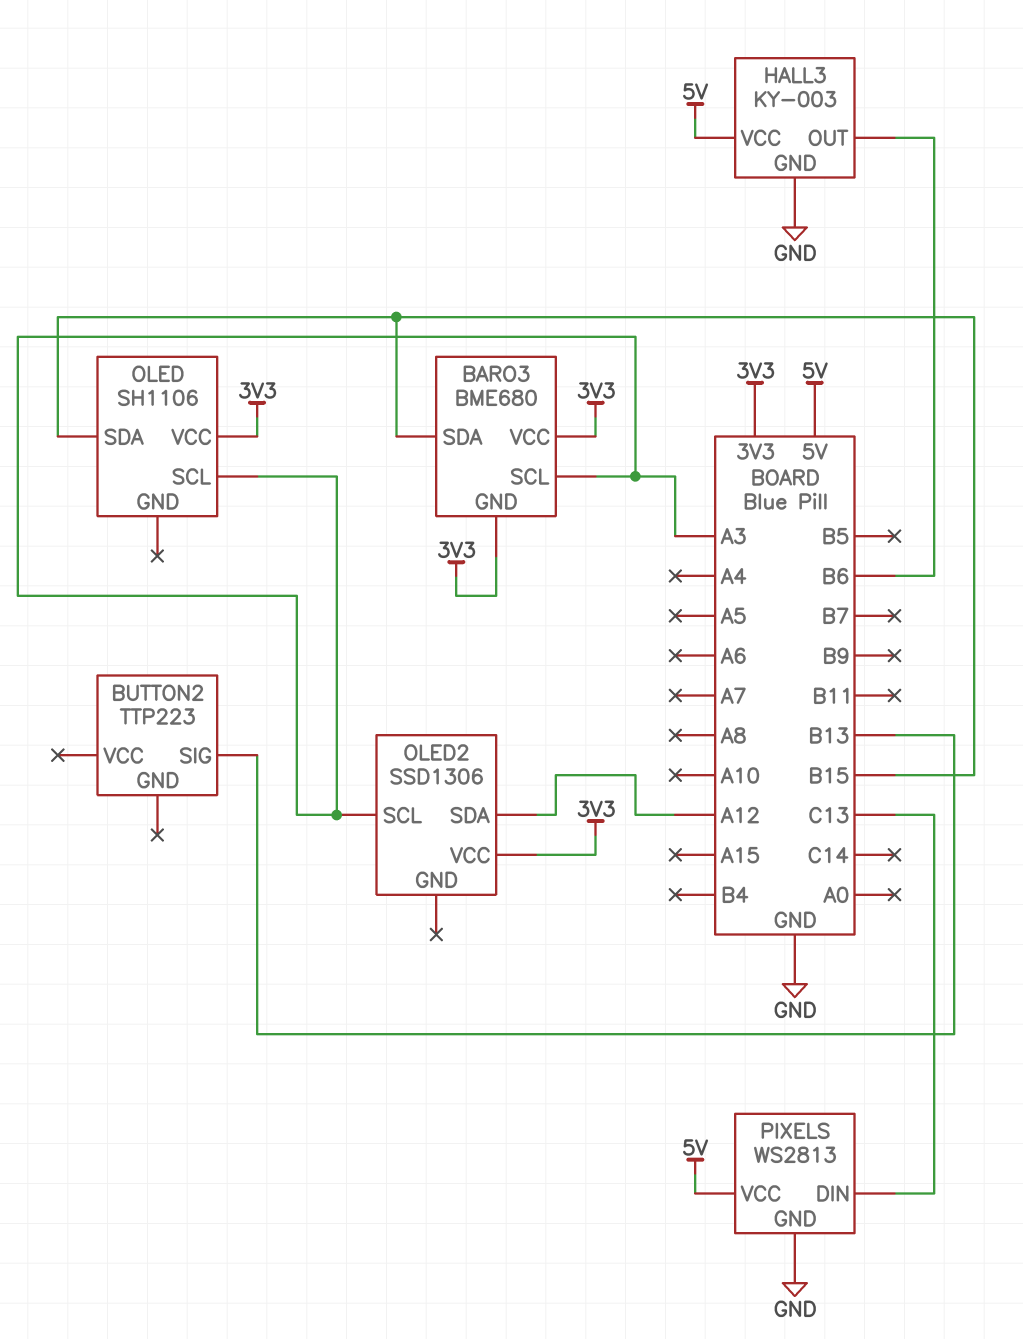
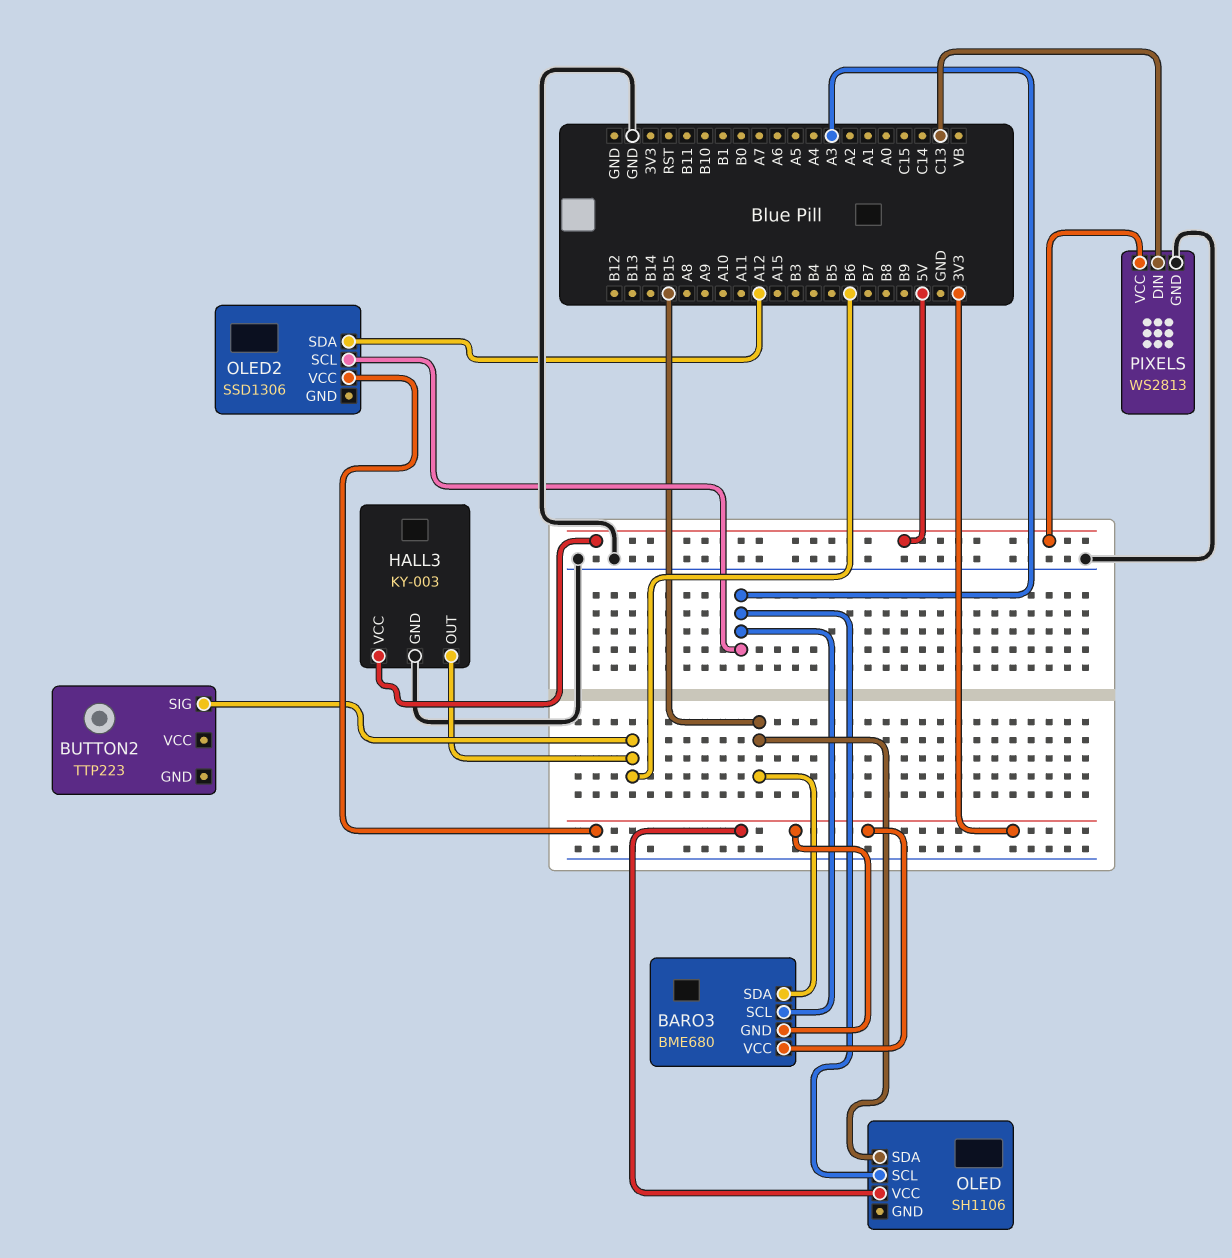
BUTTON2 pin SIG: B13 -> B6

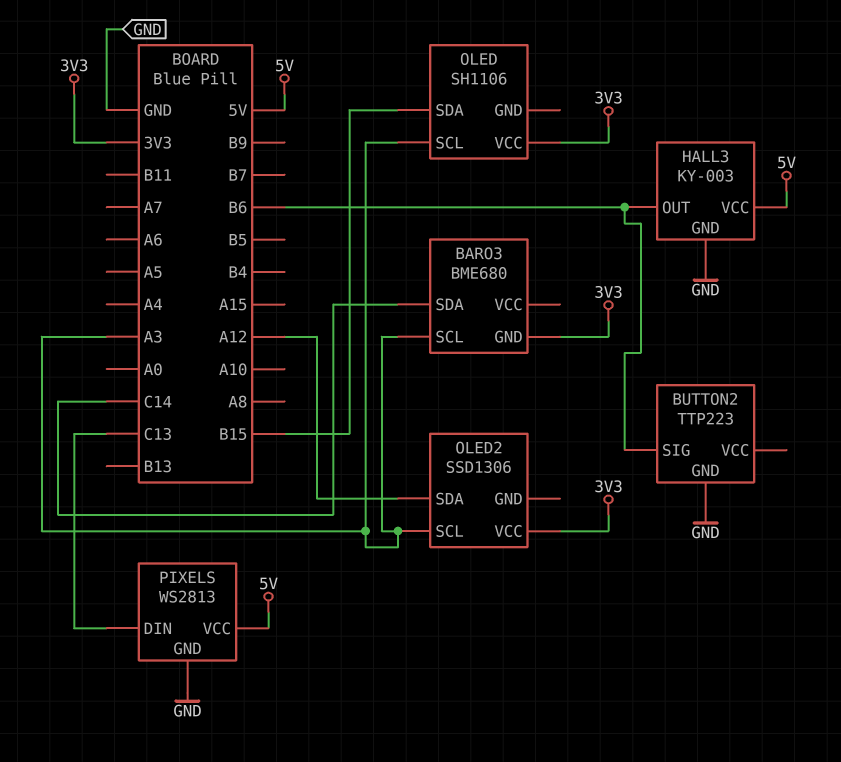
BARO3 pin SDA: B15 -> C14
BARO3 pin VCC: 3V3 -> none
BUTTON2 pin GND: none -> GND

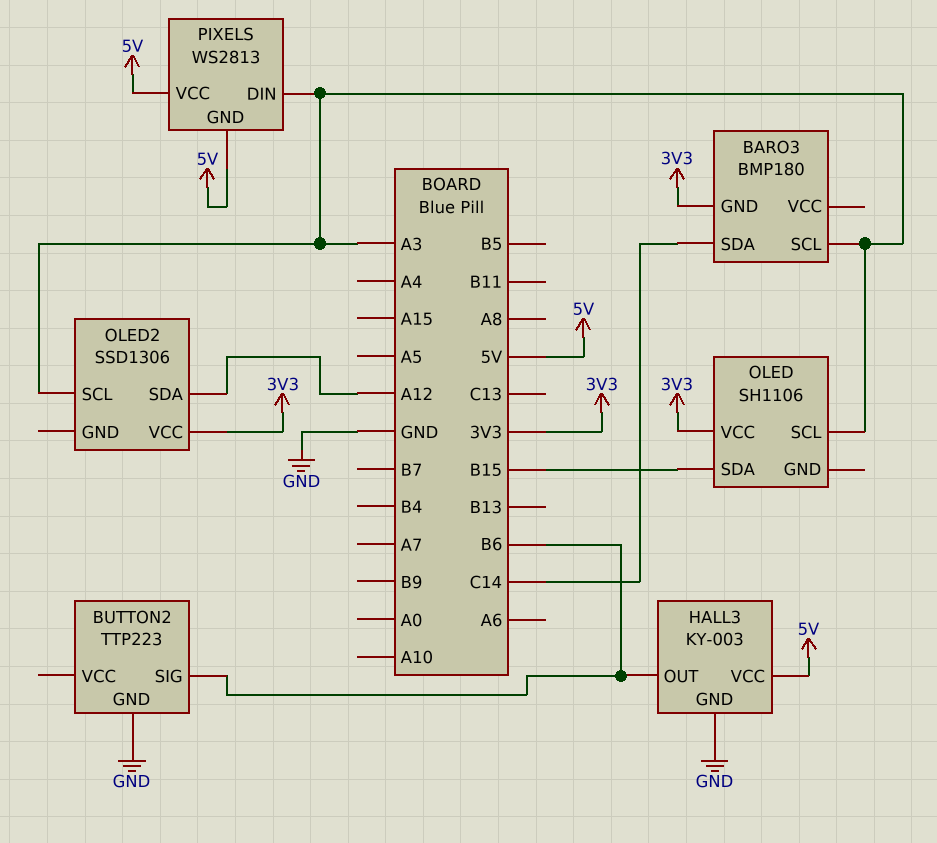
BARO3: BME680 -> BMP180
PIXELS pin DIN: C13 -> A3
PIXELS pin GND: GND -> 5V

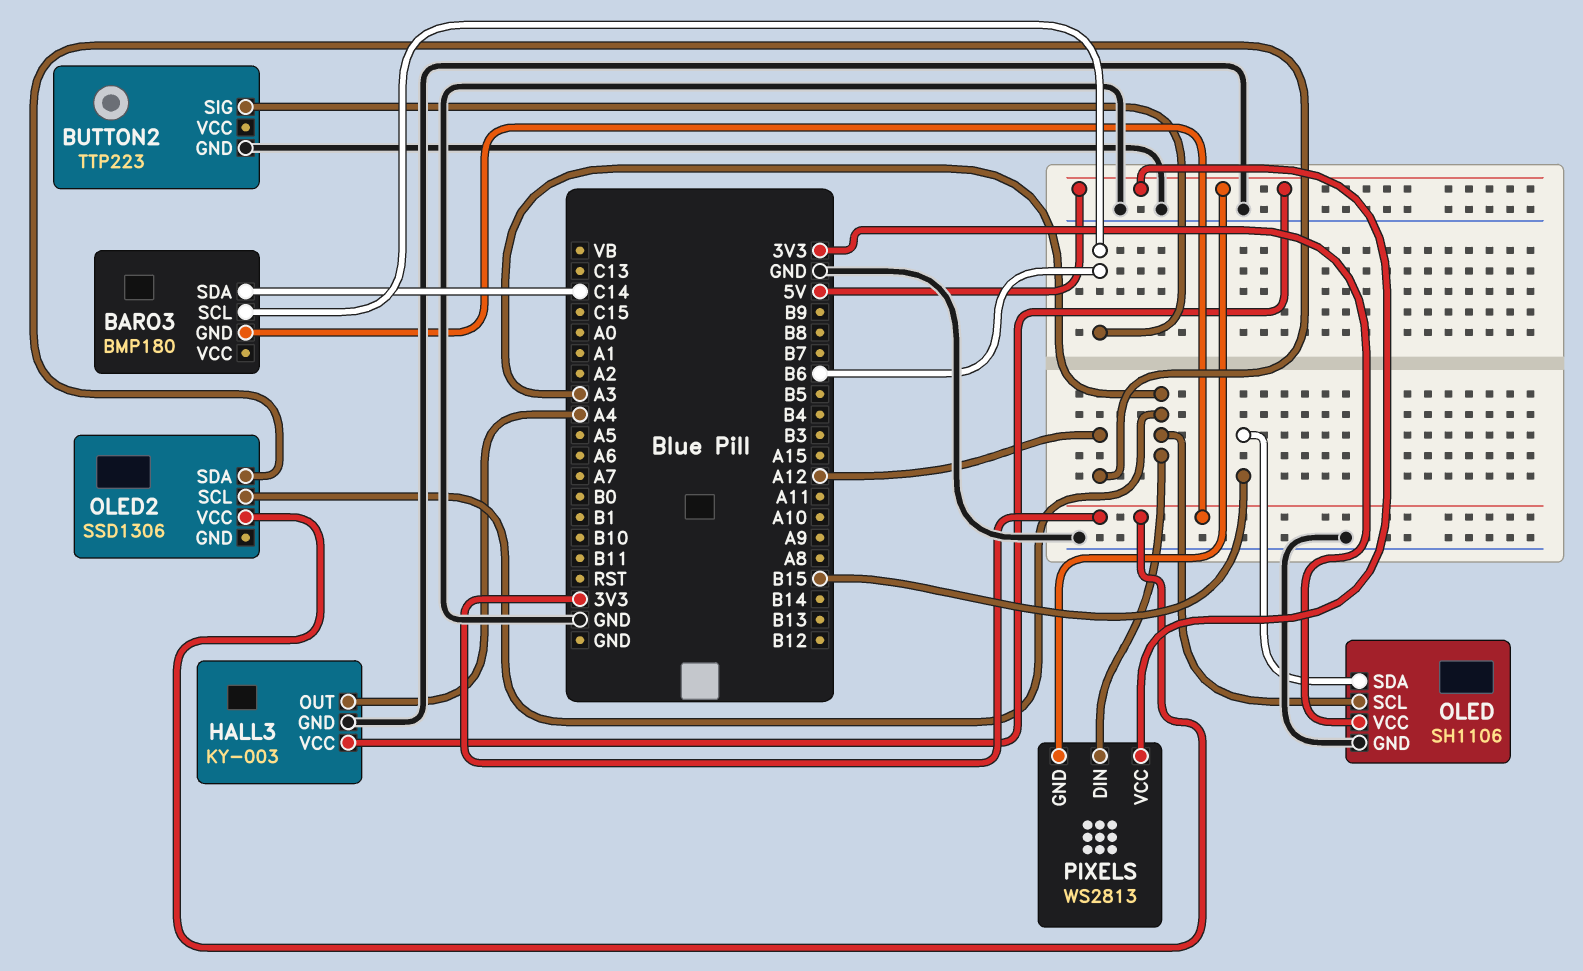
BARO3 pin SCL: A3 -> B6
HALL3 pin OUT: B6 -> A4
OLED pin GND: none -> GND

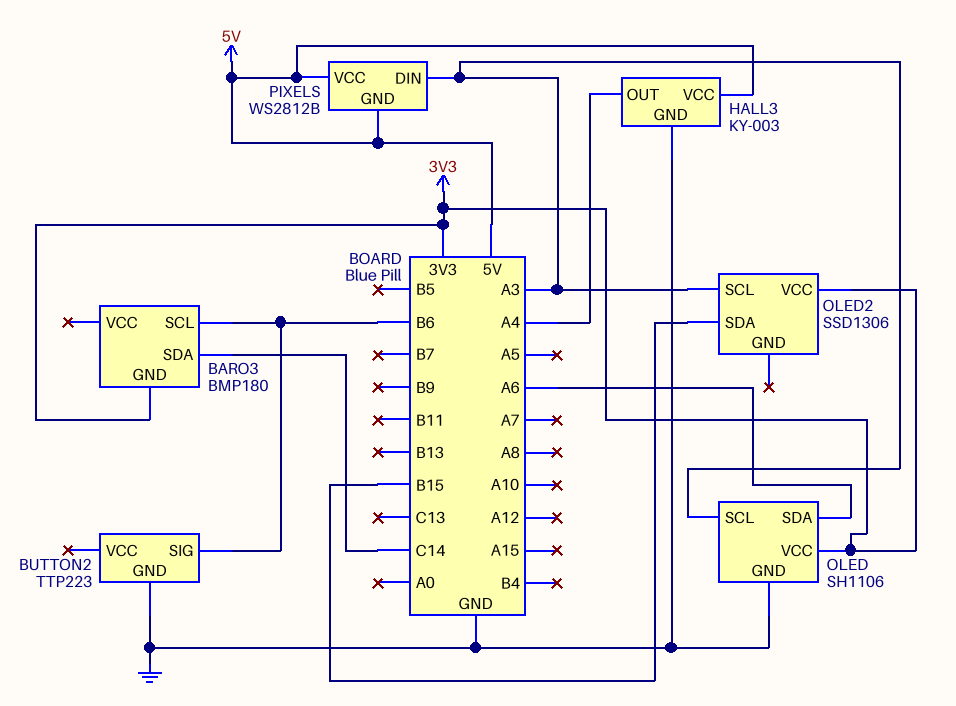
OLED pin SDA: B15 -> A6
OLED2 pin SDA: A12 -> B15
PIXELS: WS2813 -> WS2812B

